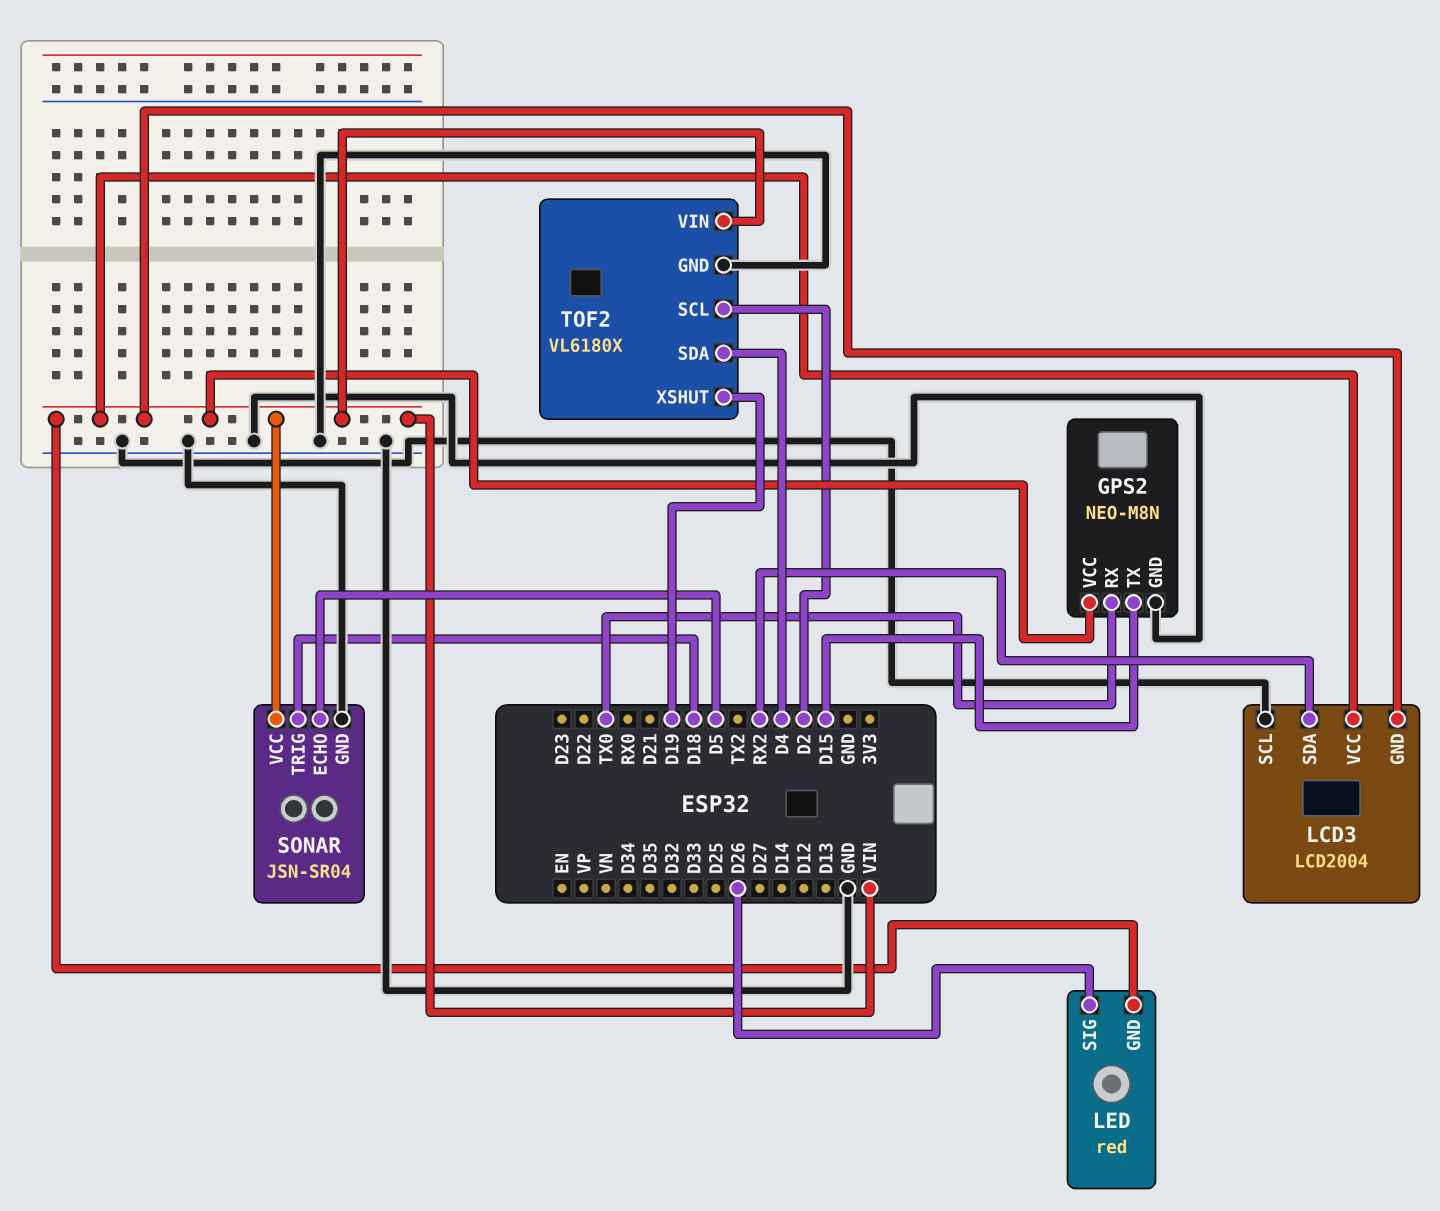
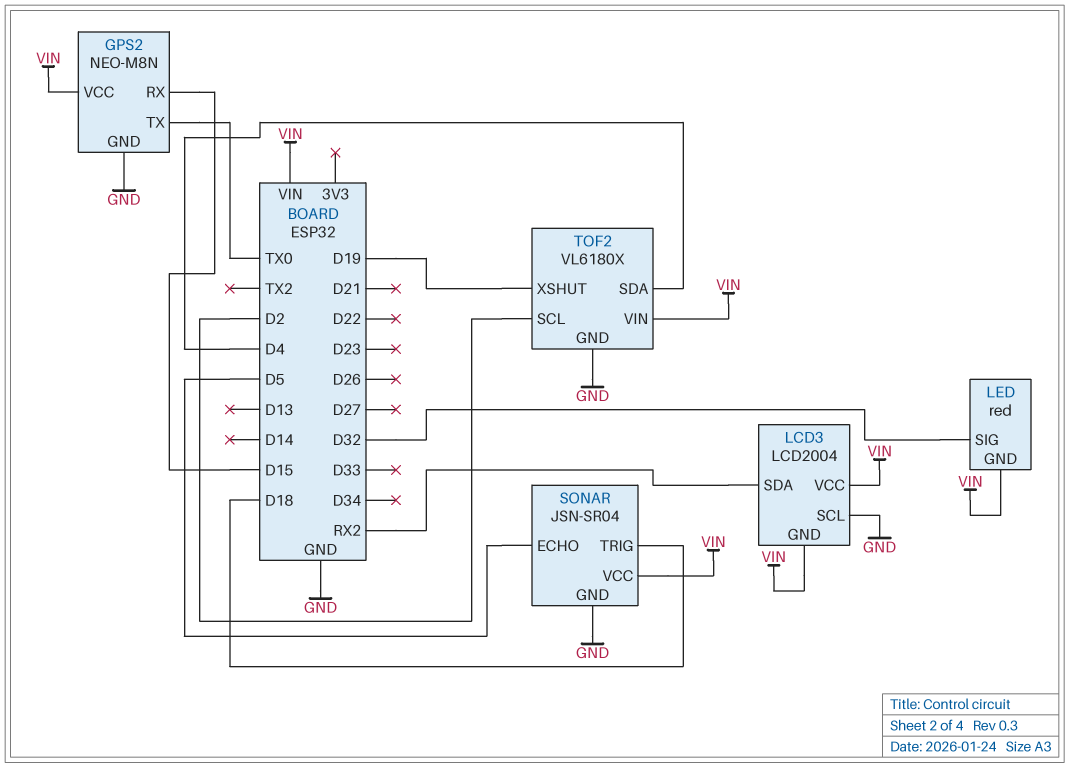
GPS2 pin RX: TX0 -> D15
GPS2 pin TX: D15 -> TX0
LED pin SIG: D26 -> D32

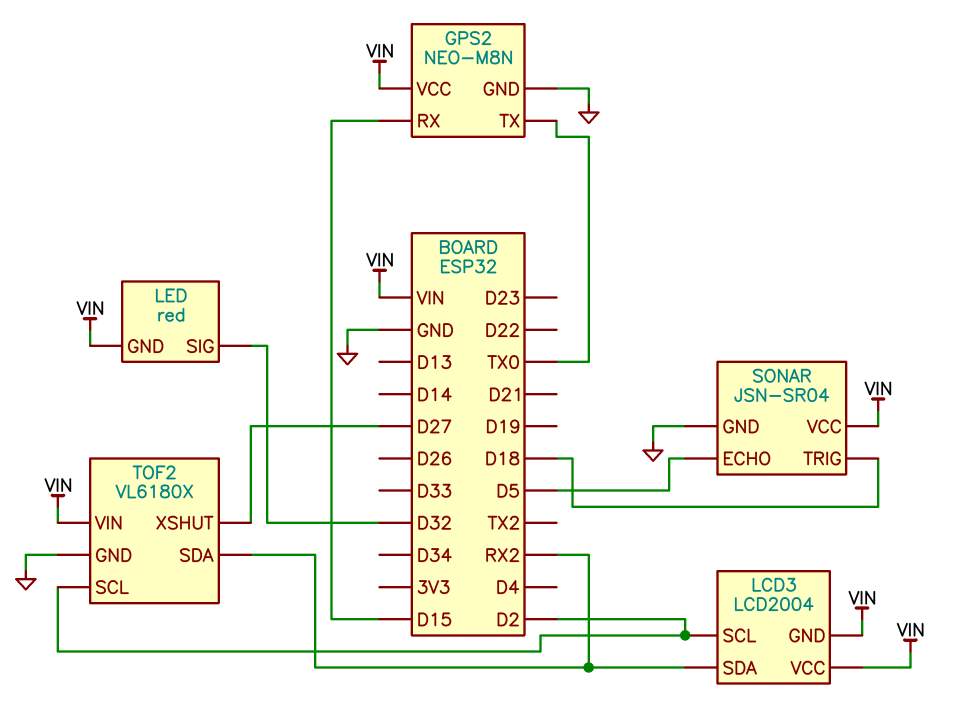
LCD3 pin SCL: GND -> D2
TOF2 pin SDA: D4 -> RX2
TOF2 pin XSHUT: D19 -> D27

